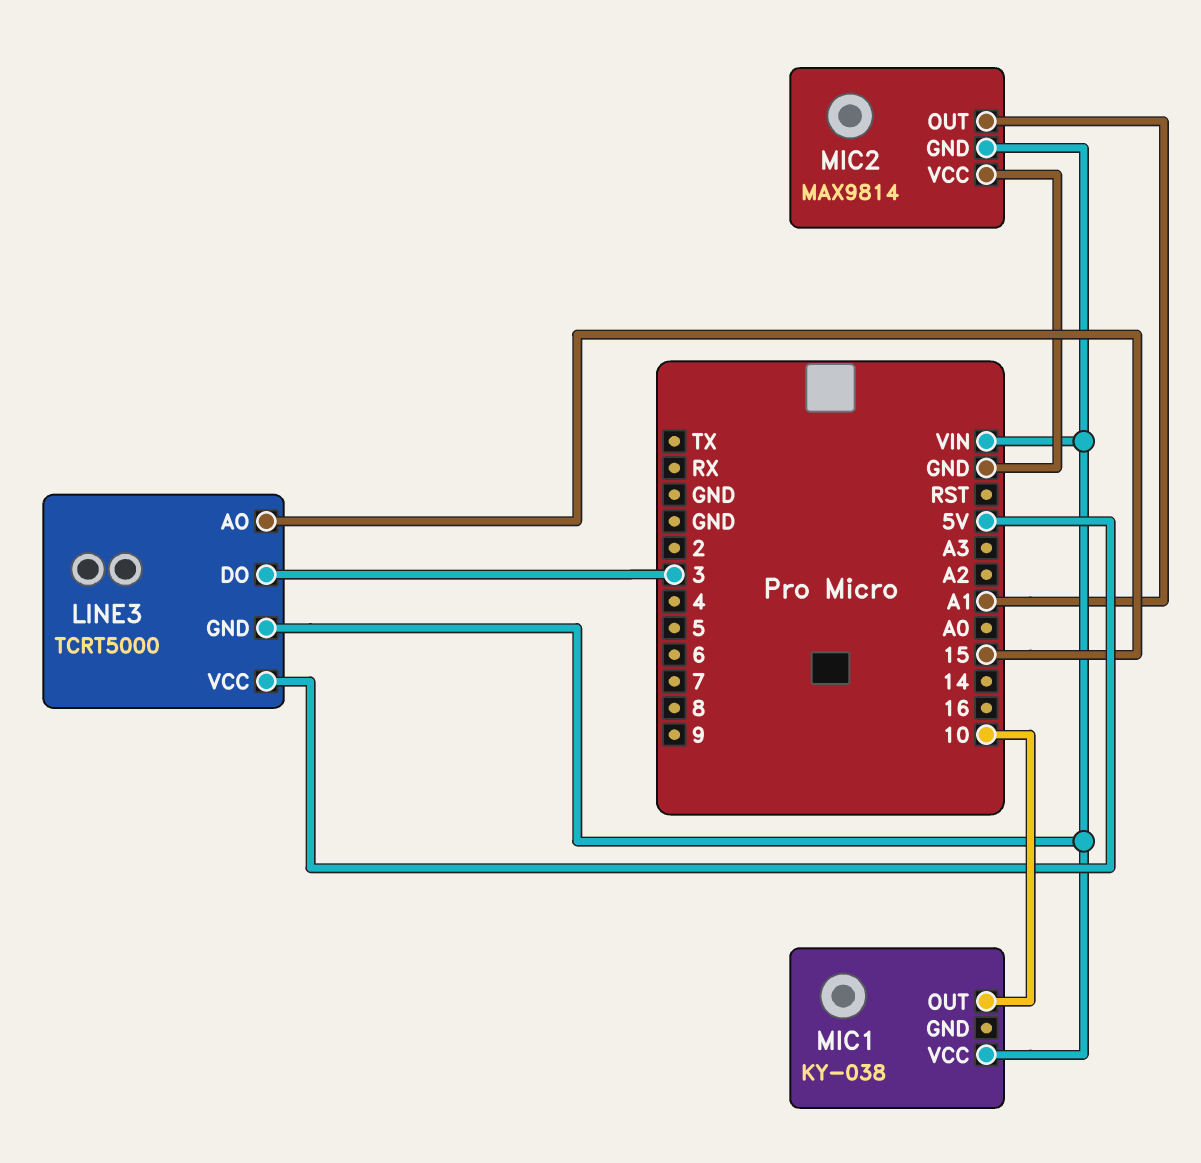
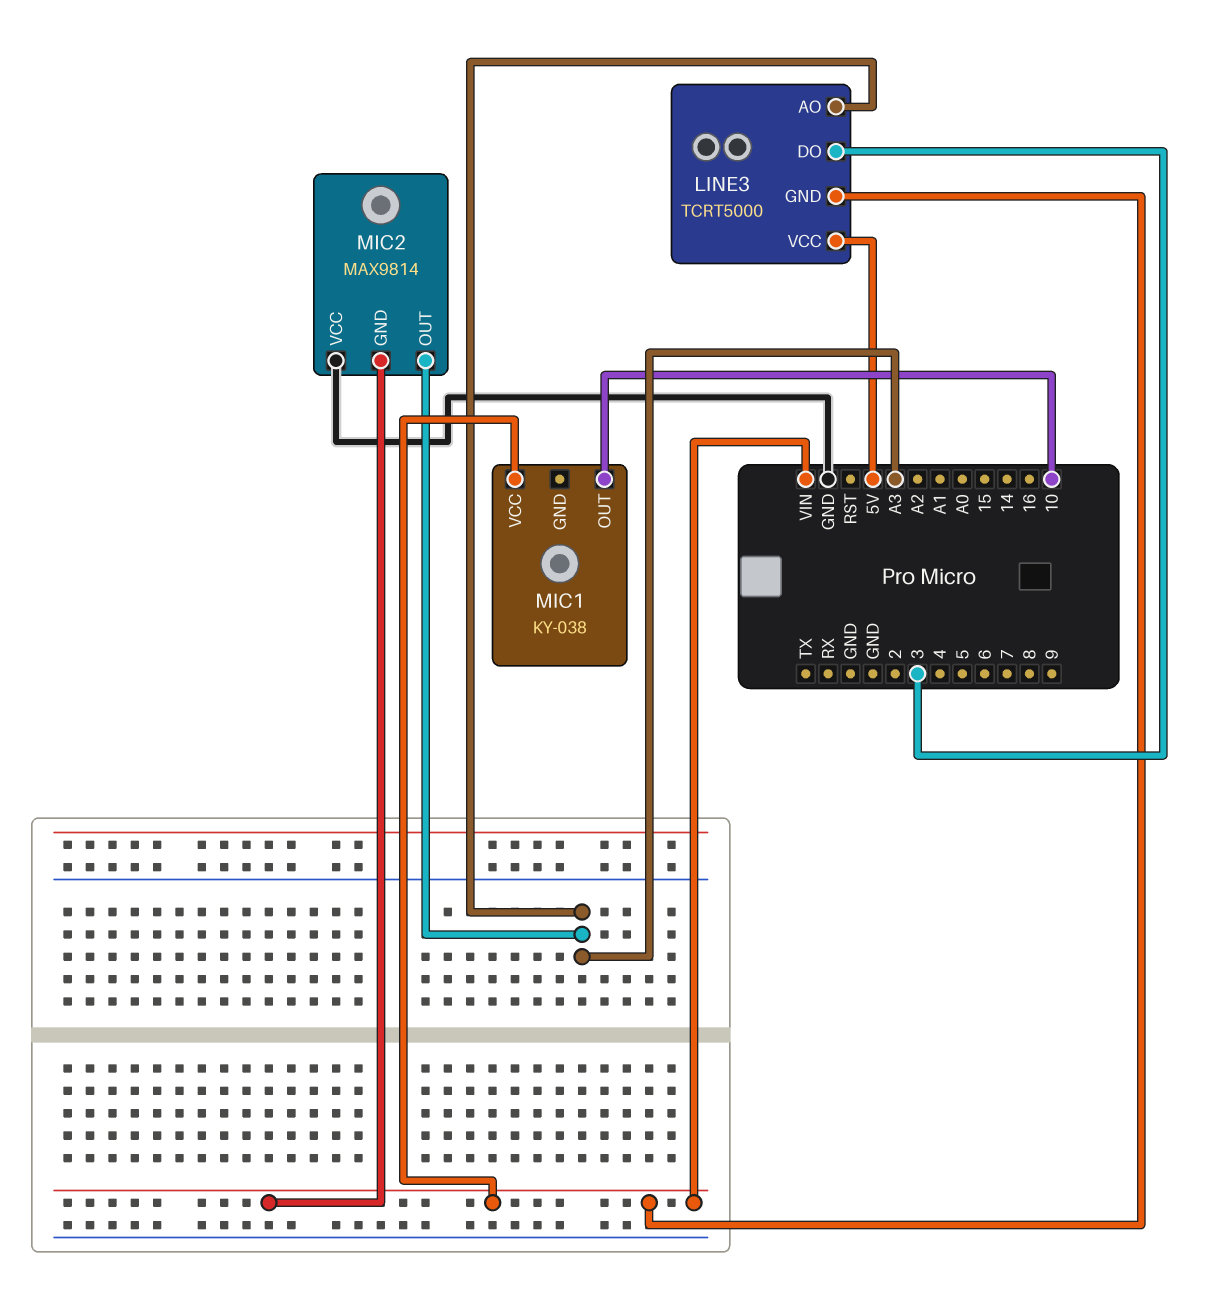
LINE3 pin AO: 15 -> A3
MIC2 pin OUT: A1 -> A3

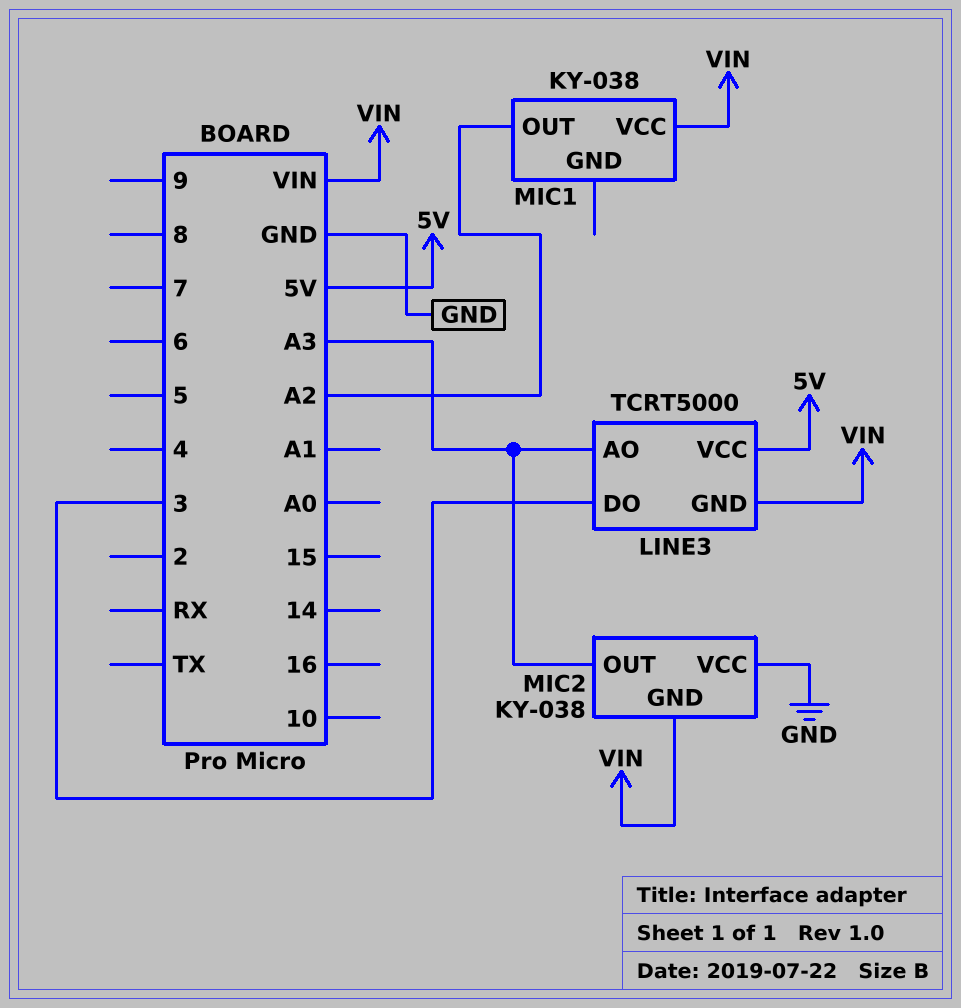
MIC1 pin OUT: 10 -> A2
MIC2: MAX9814 -> KY-038

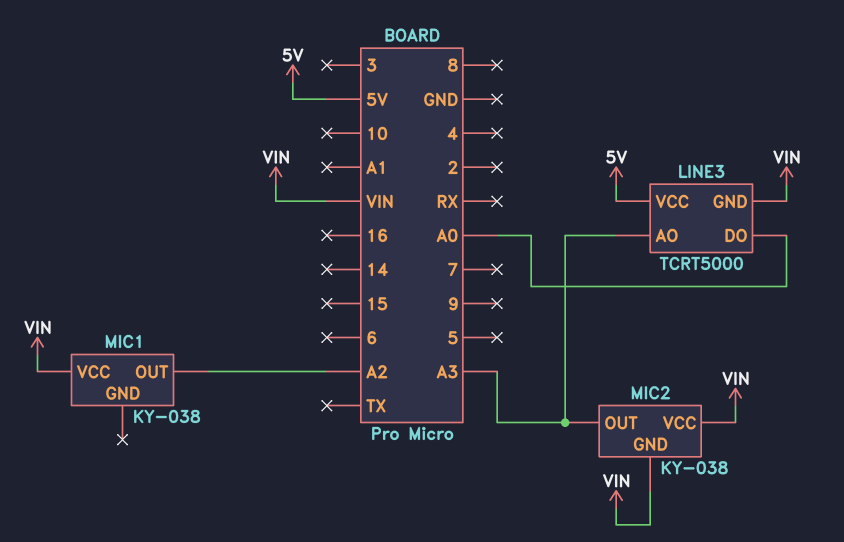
LINE3 pin DO: 3 -> A0
MIC2 pin VCC: GND -> VIN

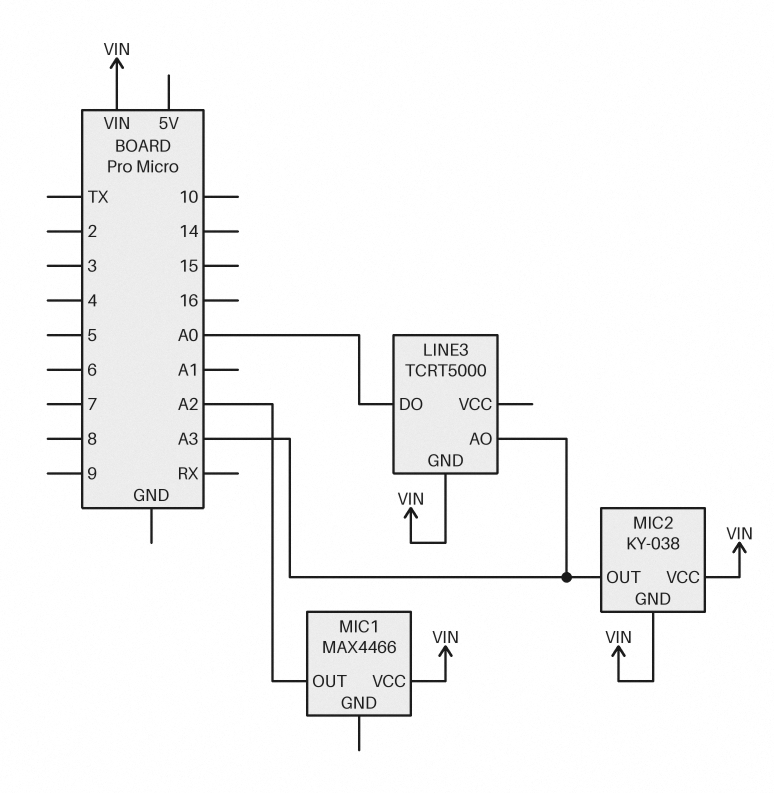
LINE3 pin VCC: 5V -> none
MIC1: KY-038 -> MAX4466

